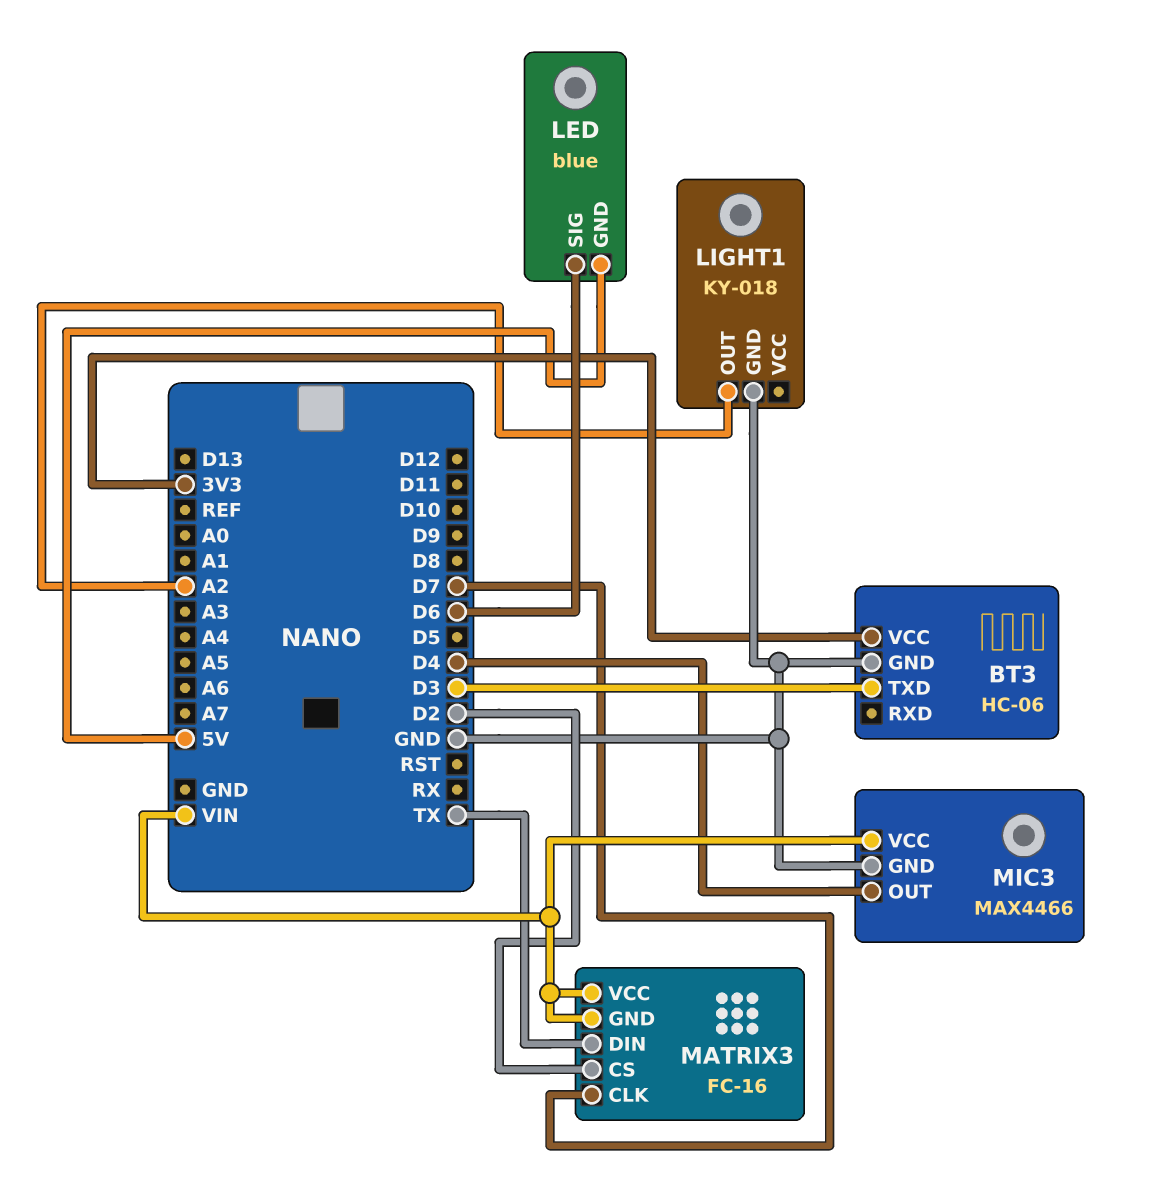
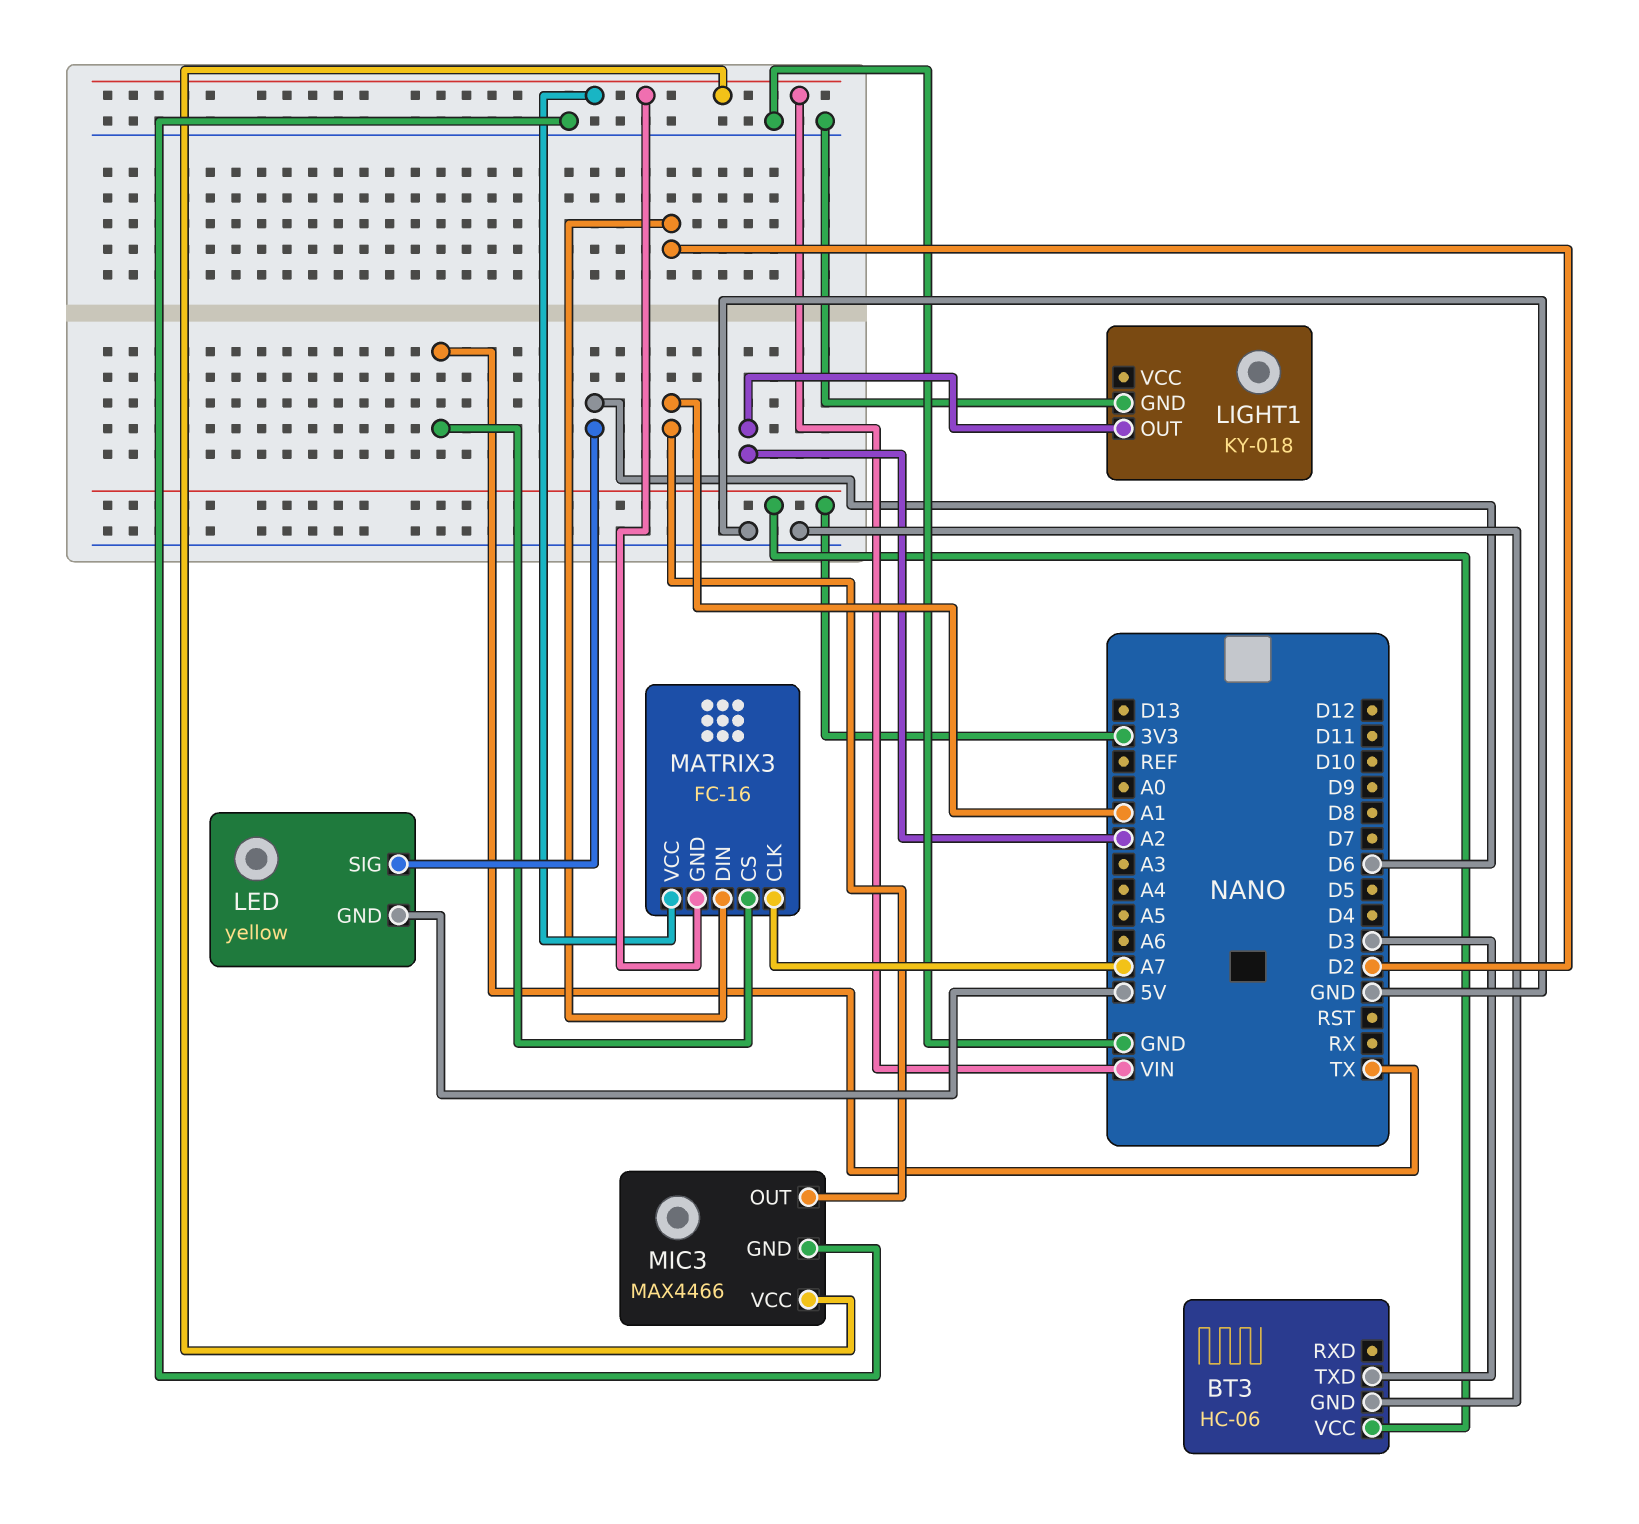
LED: blue -> yellow
MATRIX3 pin CLK: D7 -> A7
MATRIX3 pin CS: D2 -> TX
MATRIX3 pin DIN: TX -> D2
MIC3 pin OUT: D4 -> A1

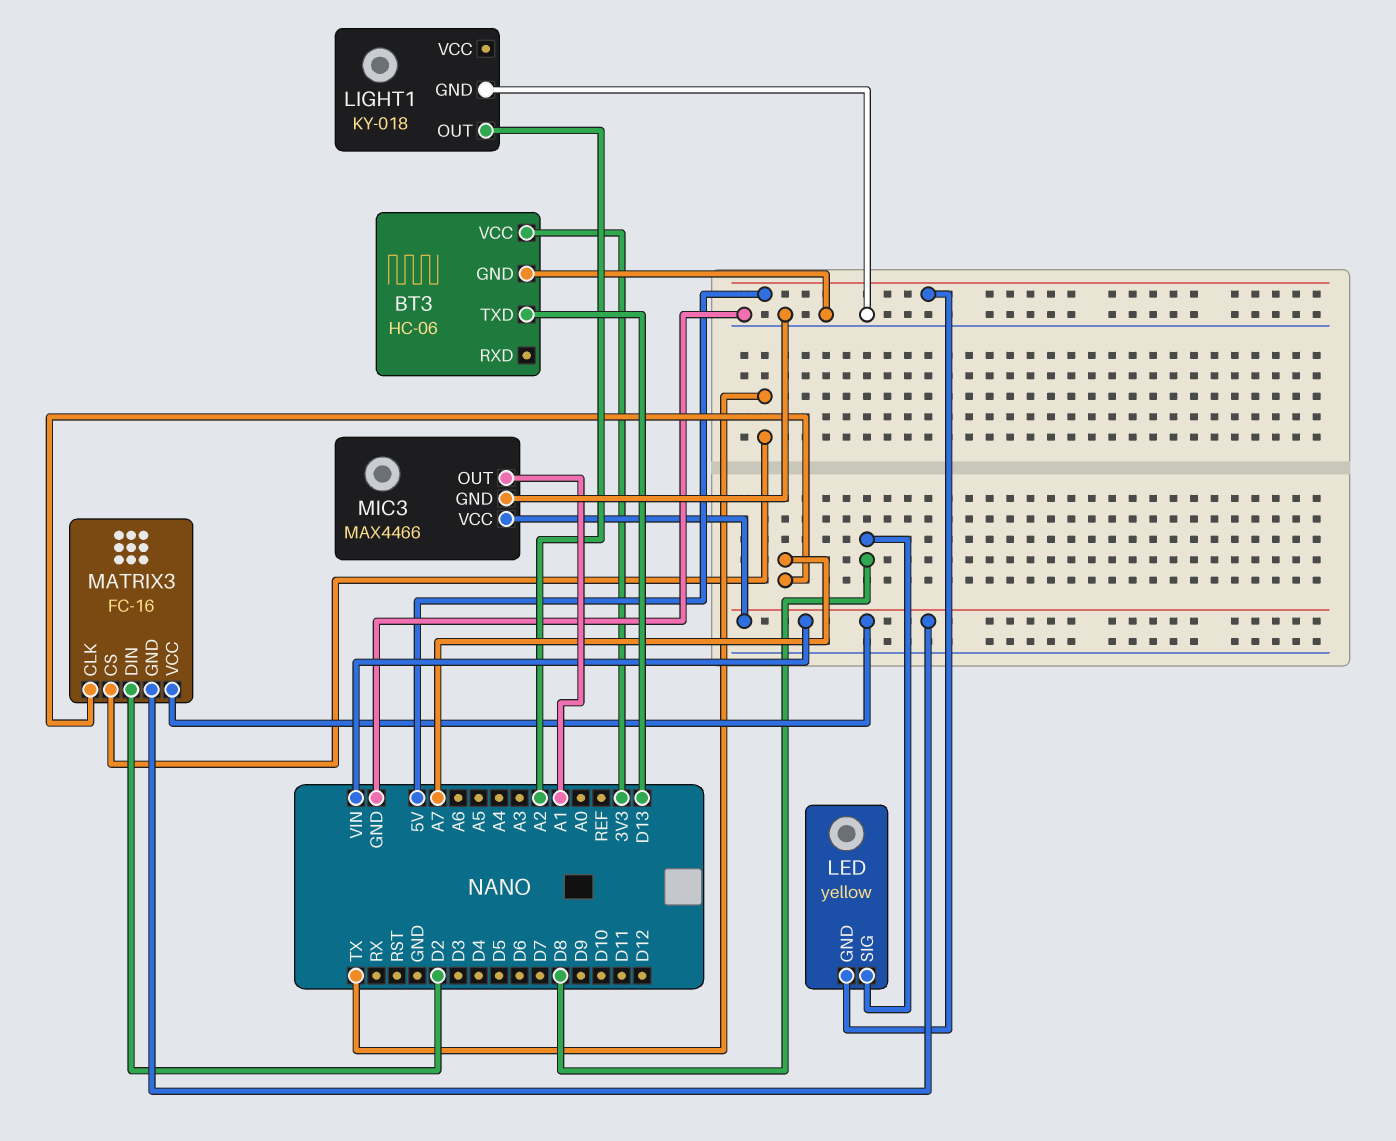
BT3 pin TXD: D3 -> D13
LED pin SIG: D6 -> D8

